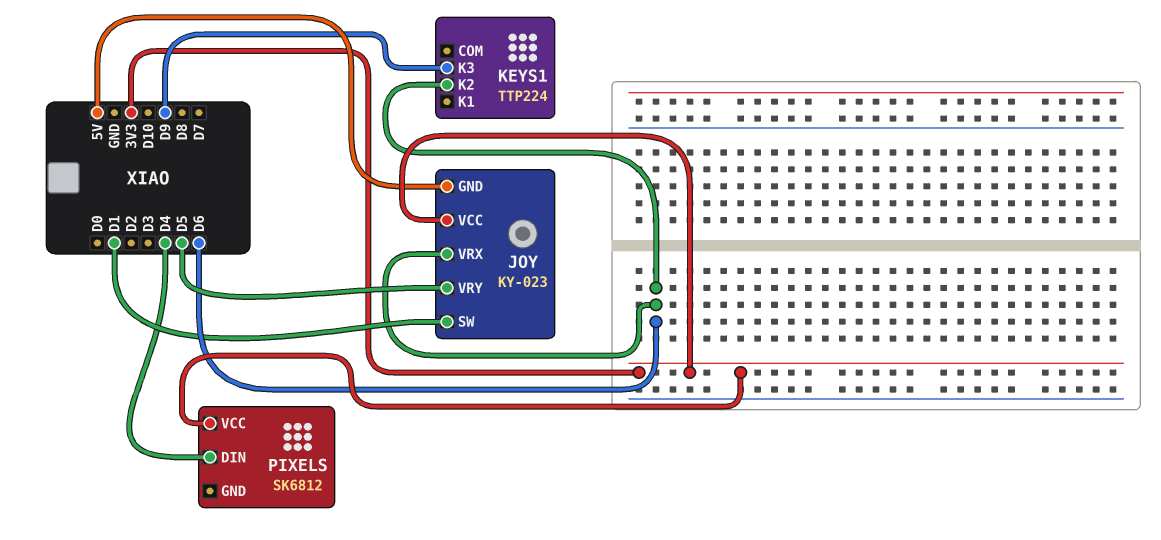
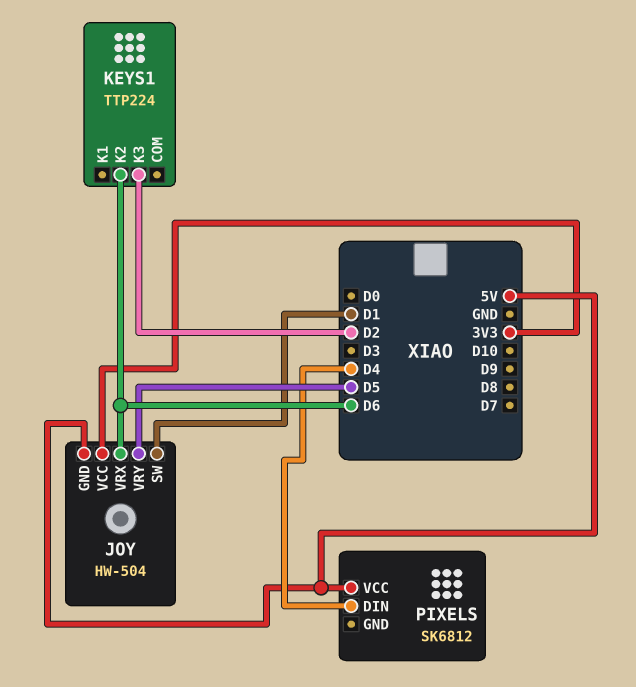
JOY: KY-023 -> HW-504
KEYS1 pin K3: D9 -> D2
PIXELS pin VCC: 3V3 -> 5V

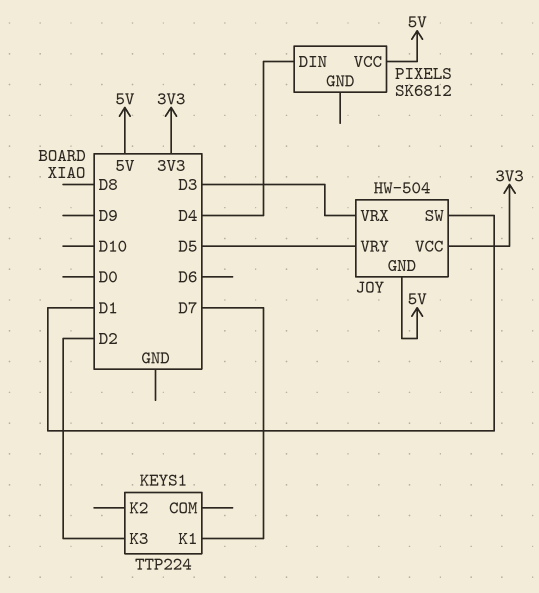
JOY pin VRX: D6 -> D3
KEYS1 pin K1: none -> D7
KEYS1 pin K2: D6 -> none

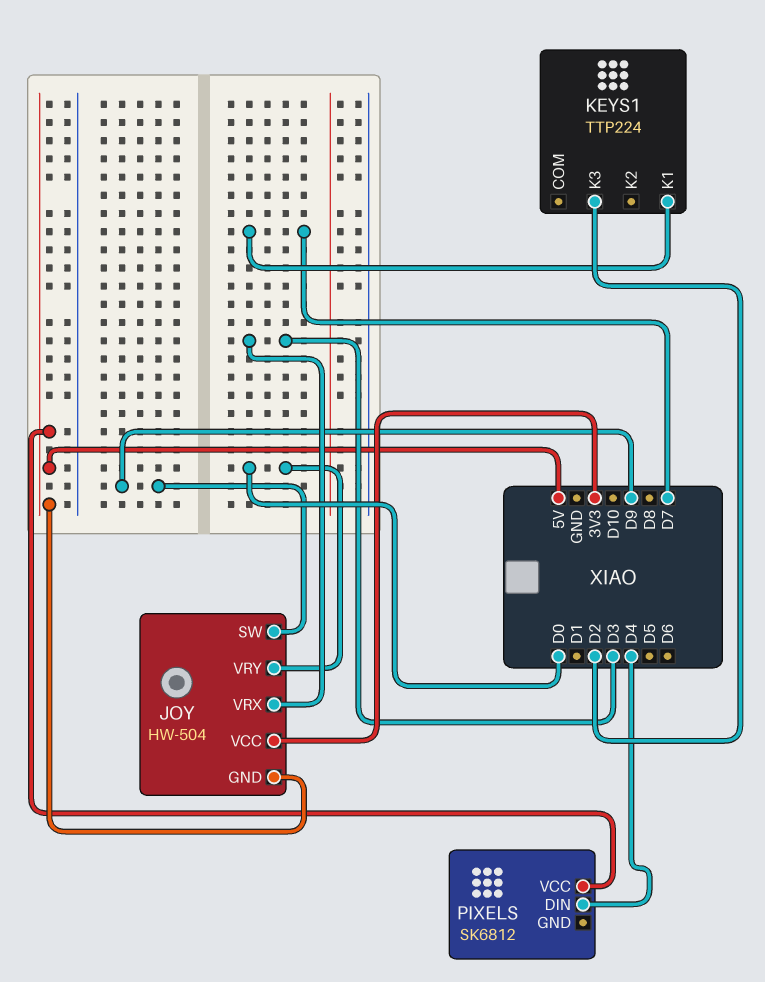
JOY pin SW: D1 -> D9
JOY pin VRY: D5 -> D0

